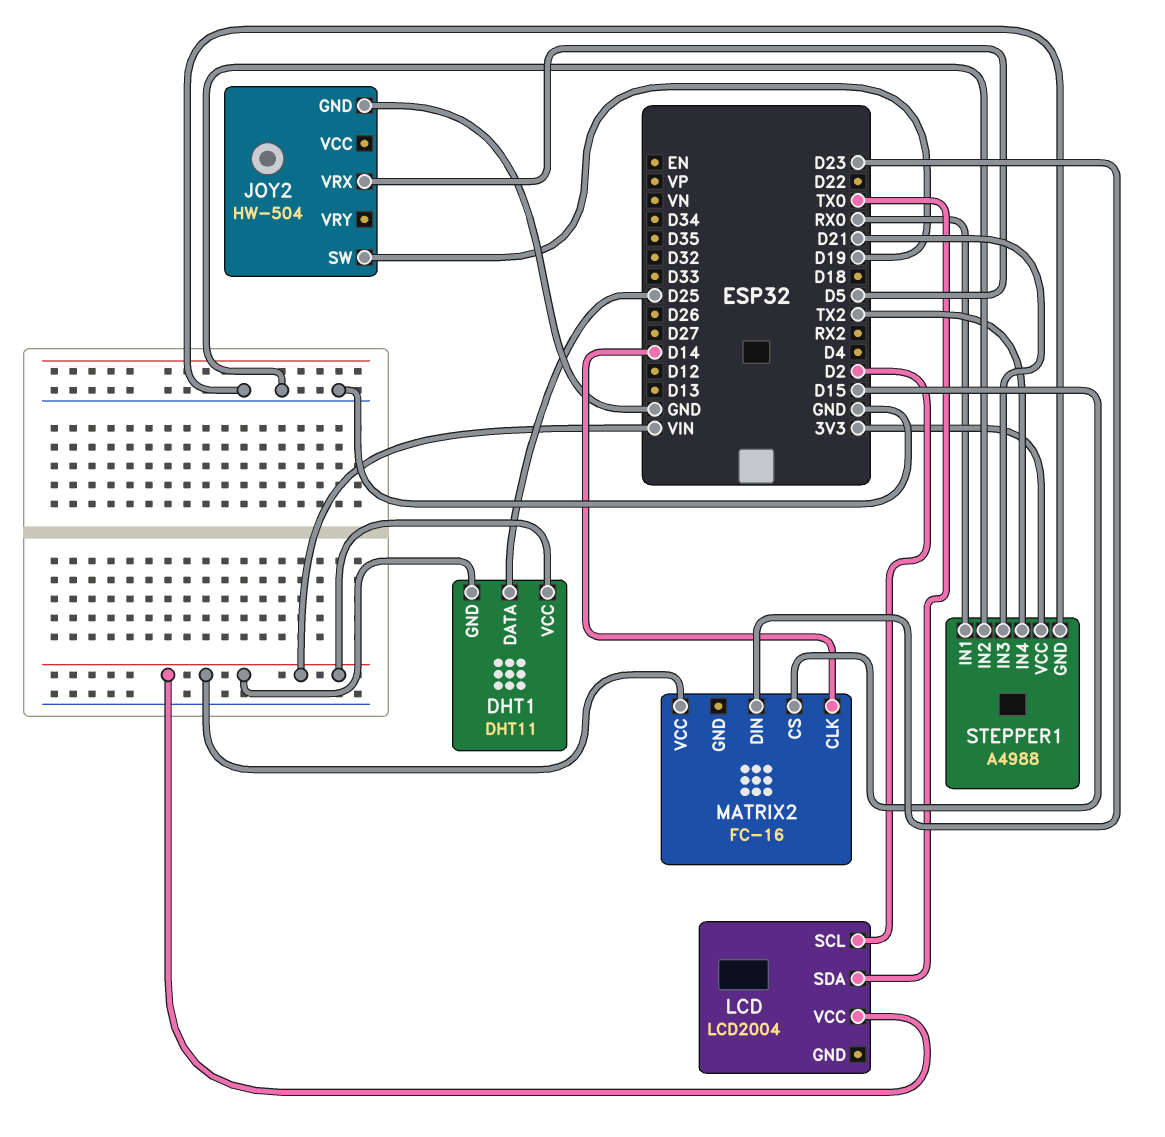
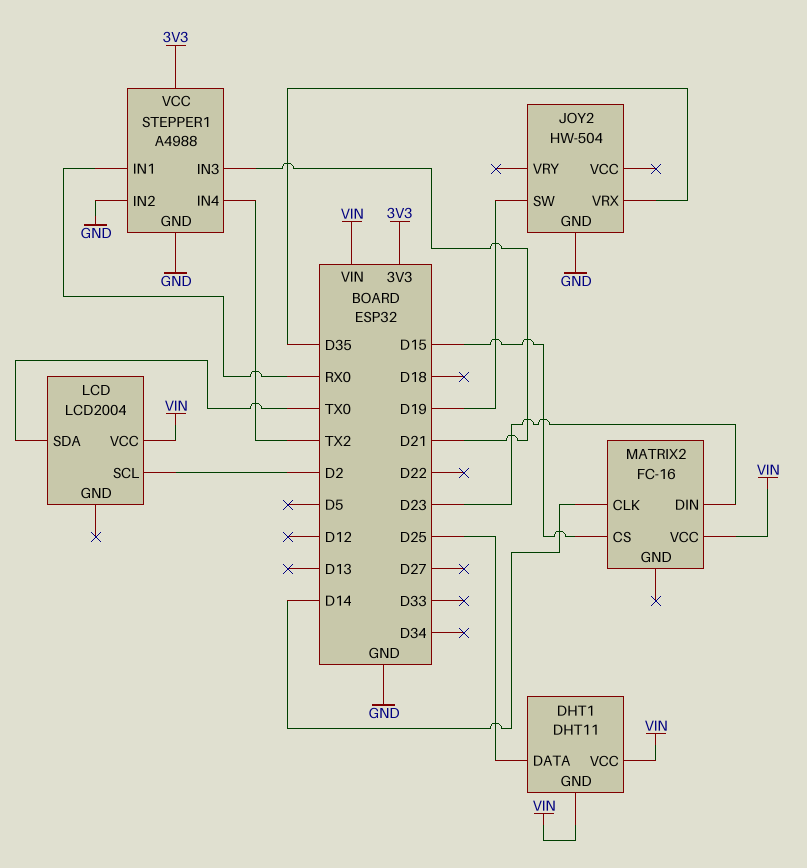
JOY2 pin VRX: D5 -> D35

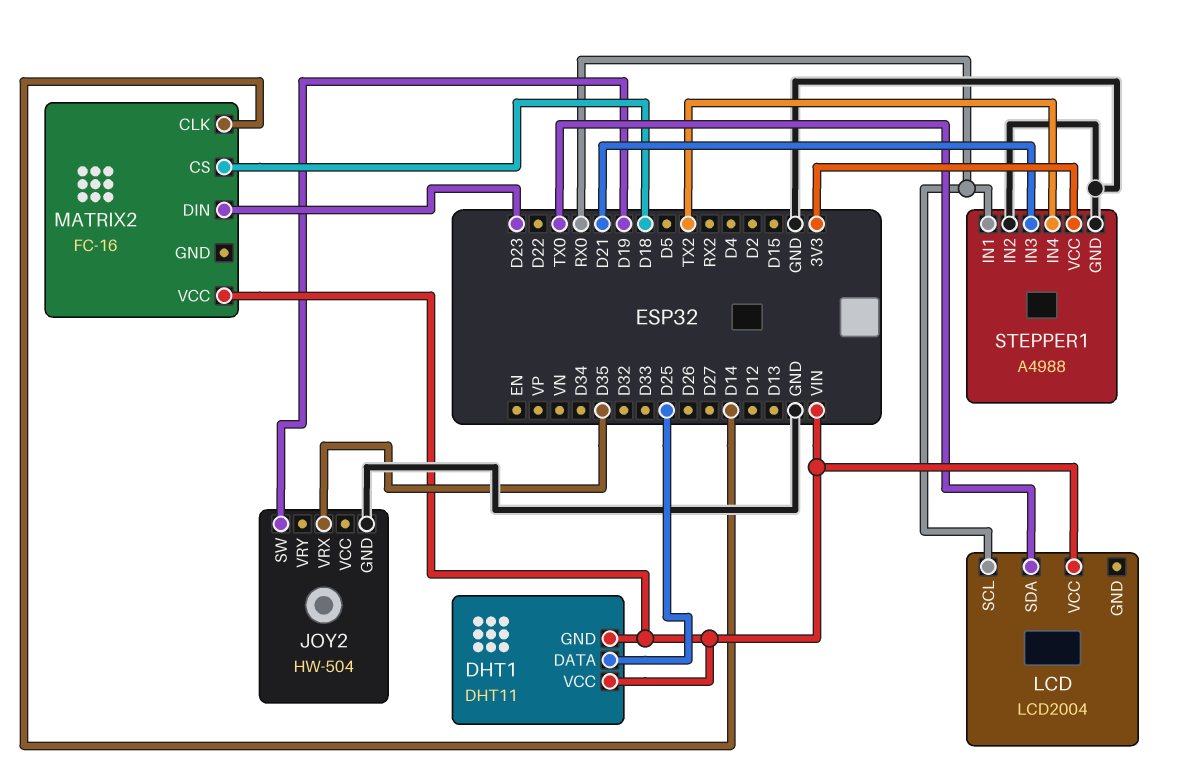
LCD pin SCL: D2 -> RX0
MATRIX2 pin CS: D15 -> D18

